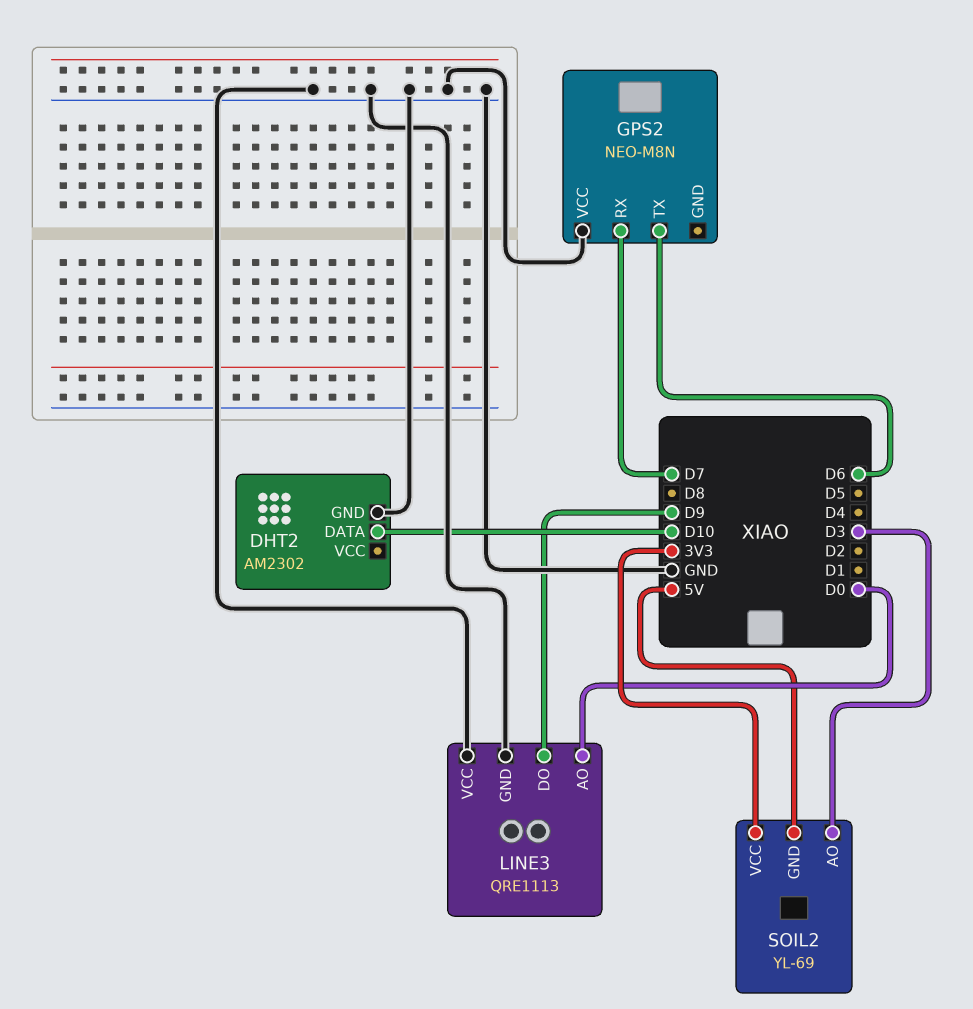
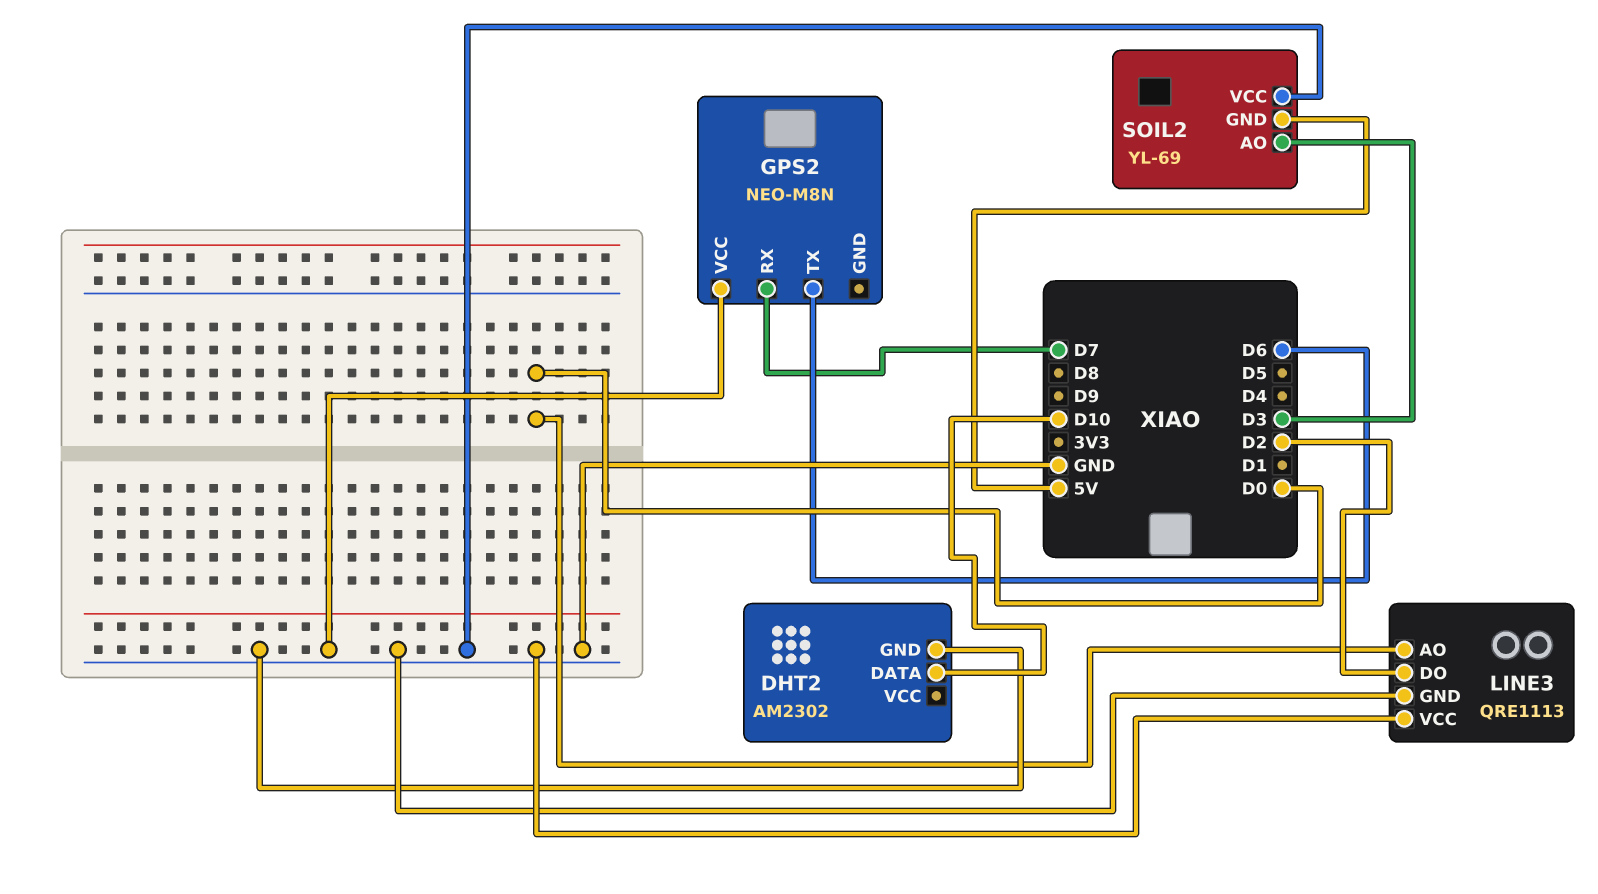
LINE3 pin DO: D9 -> D2
SOIL2 pin VCC: 3V3 -> GND

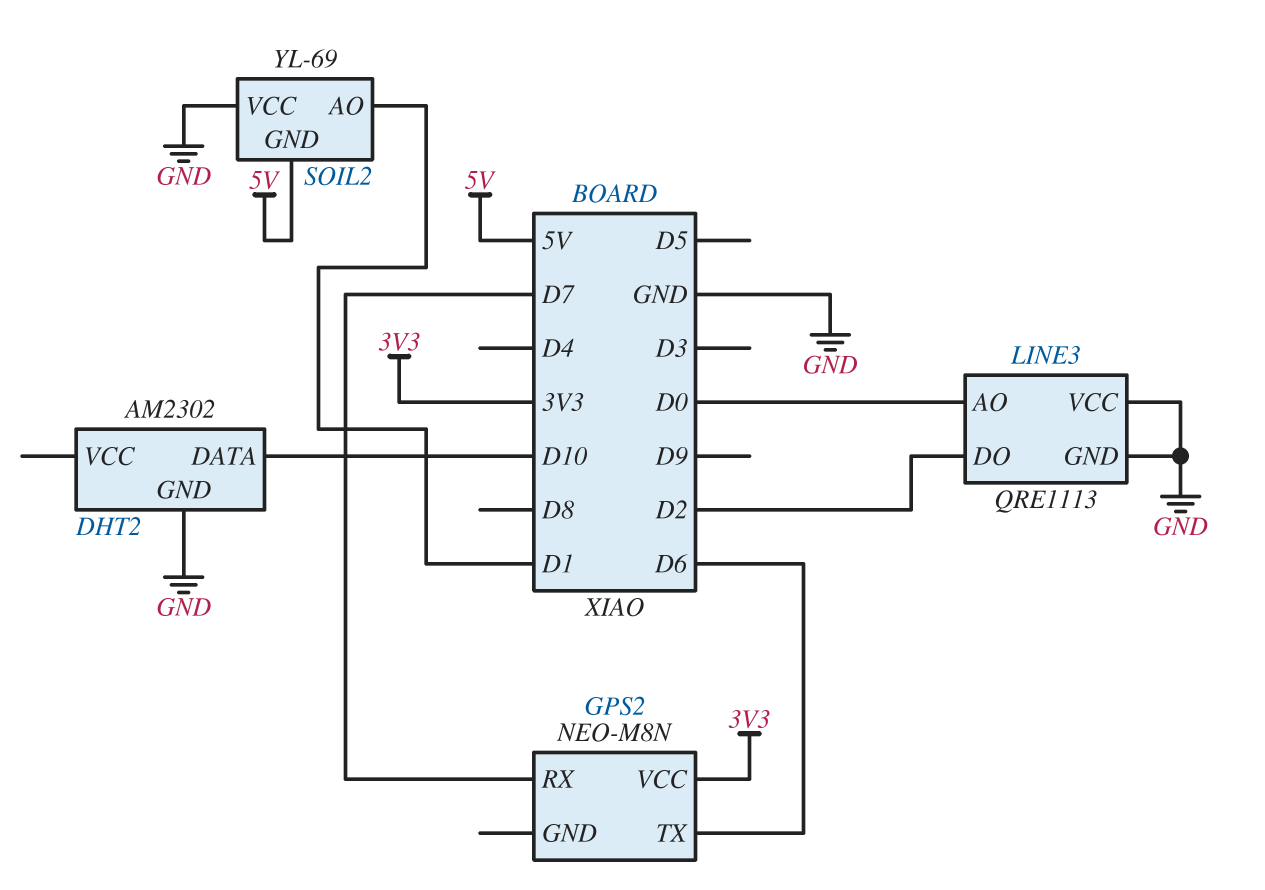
GPS2 pin VCC: GND -> 3V3
SOIL2 pin AO: D3 -> D1

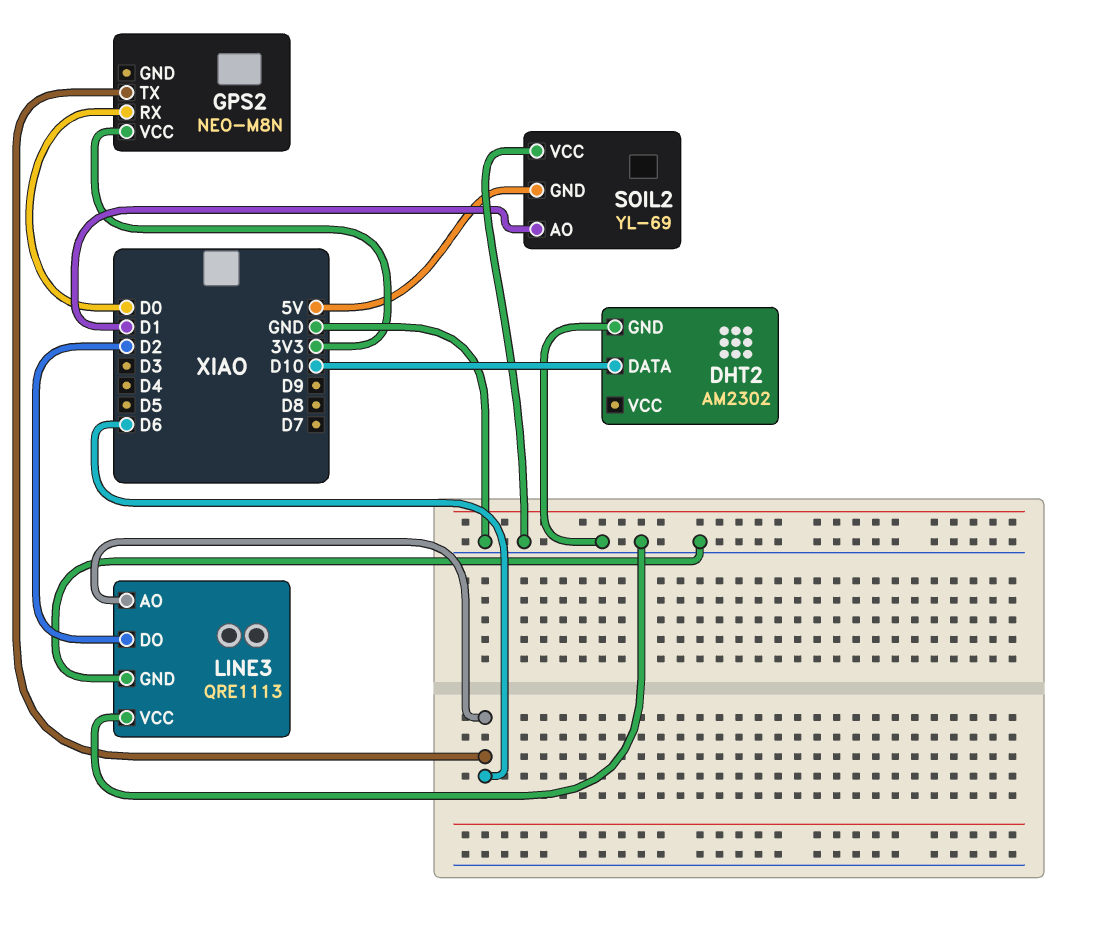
GPS2 pin RX: D7 -> D0
LINE3 pin AO: D0 -> D6

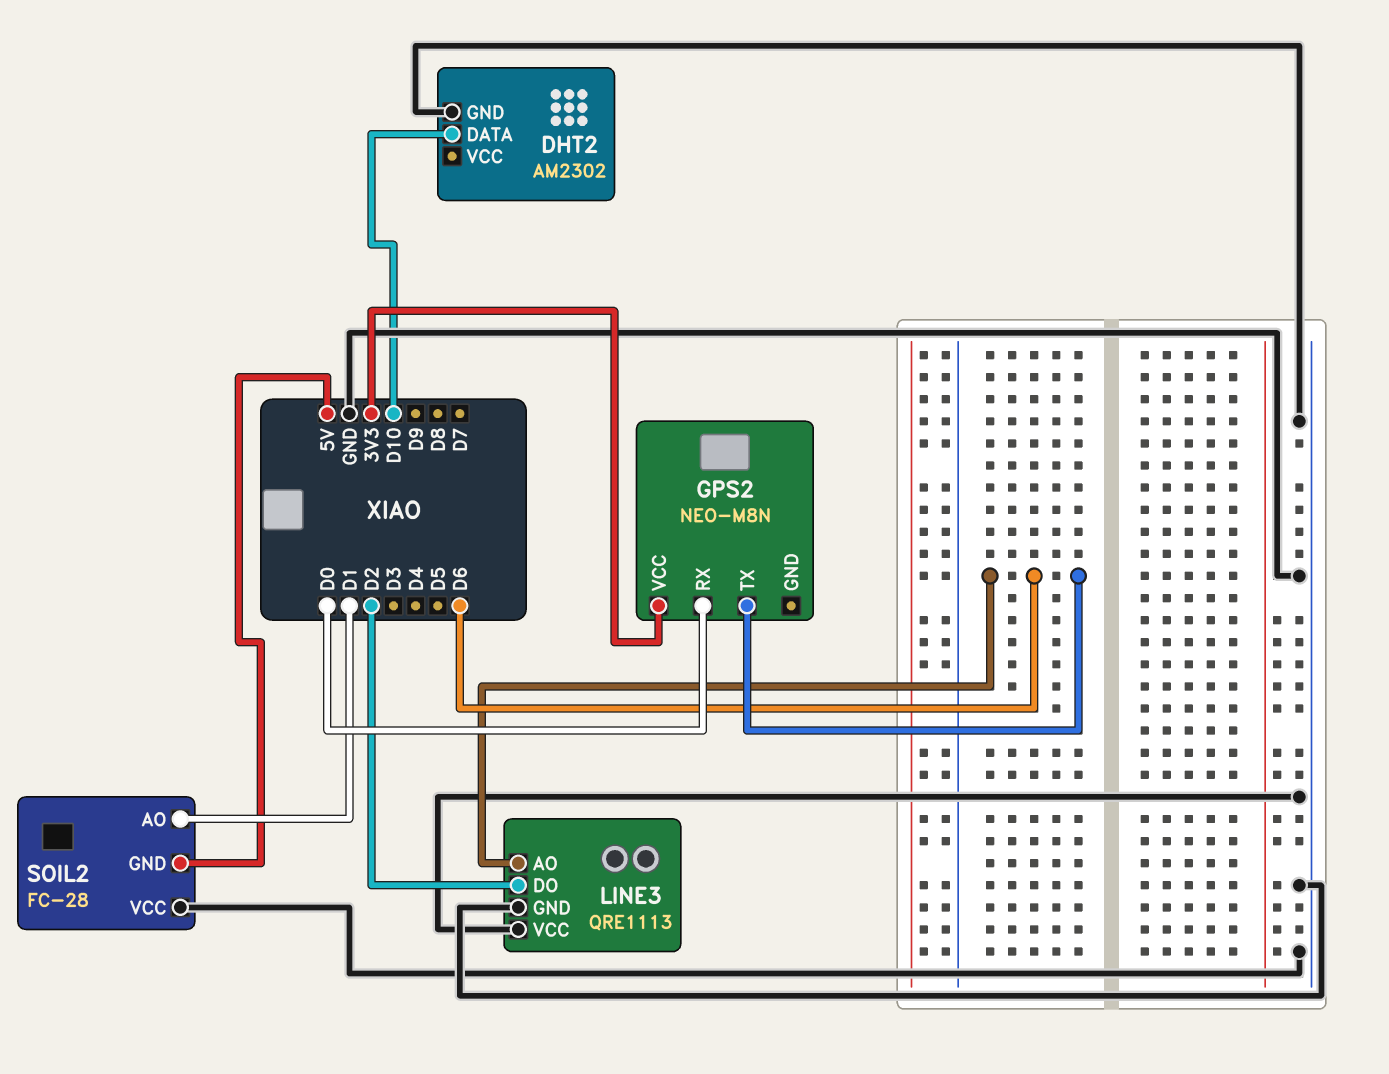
SOIL2: YL-69 -> FC-28

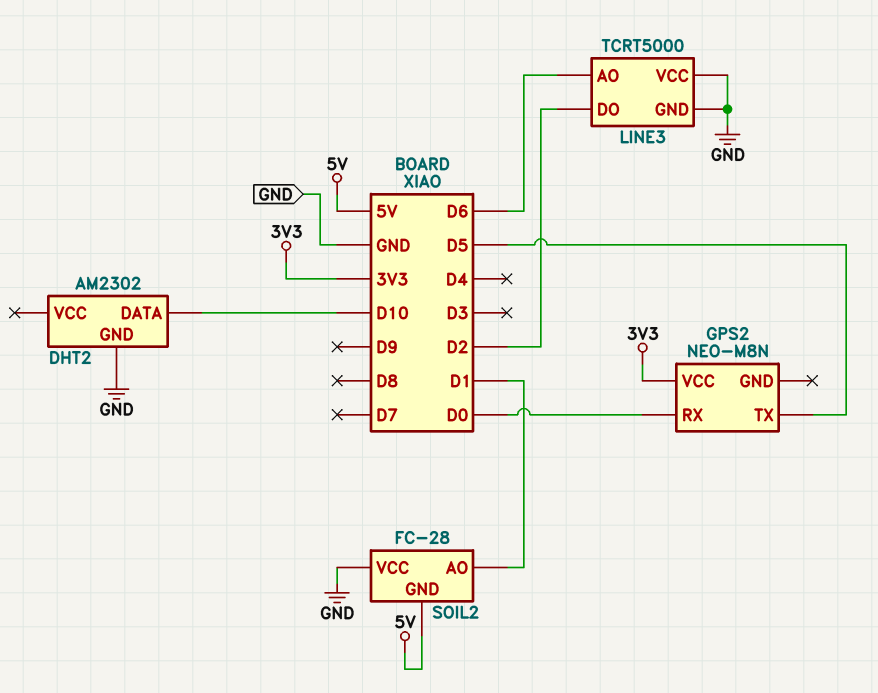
GPS2 pin TX: D6 -> D5
LINE3: QRE1113 -> TCRT5000

